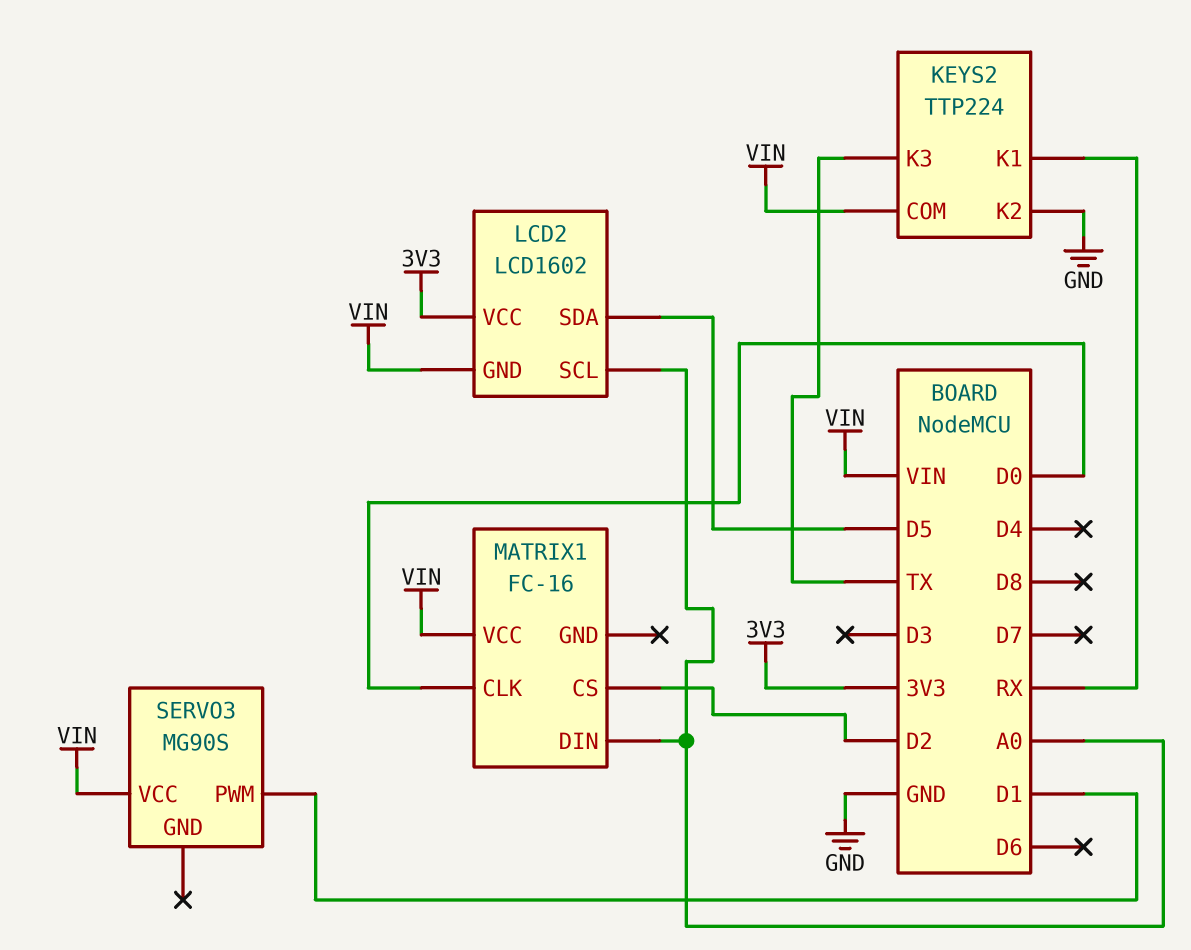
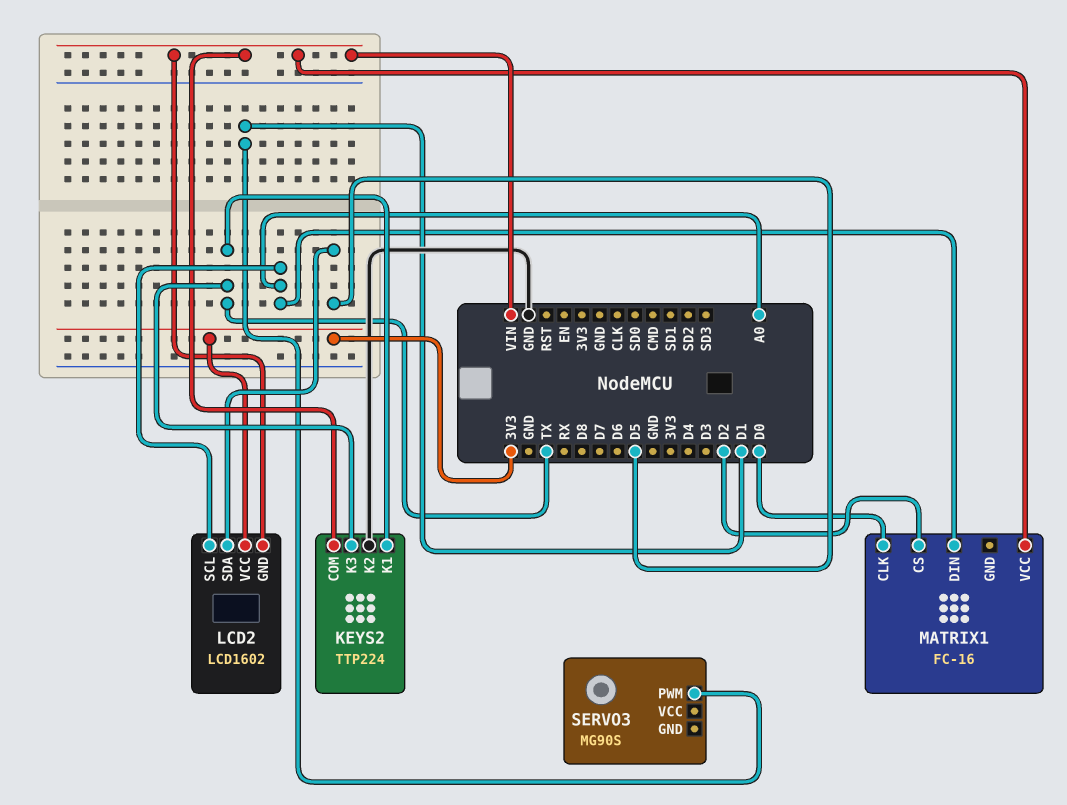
KEYS2 pin K1: RX -> TX
SERVO3 pin VCC: VIN -> none

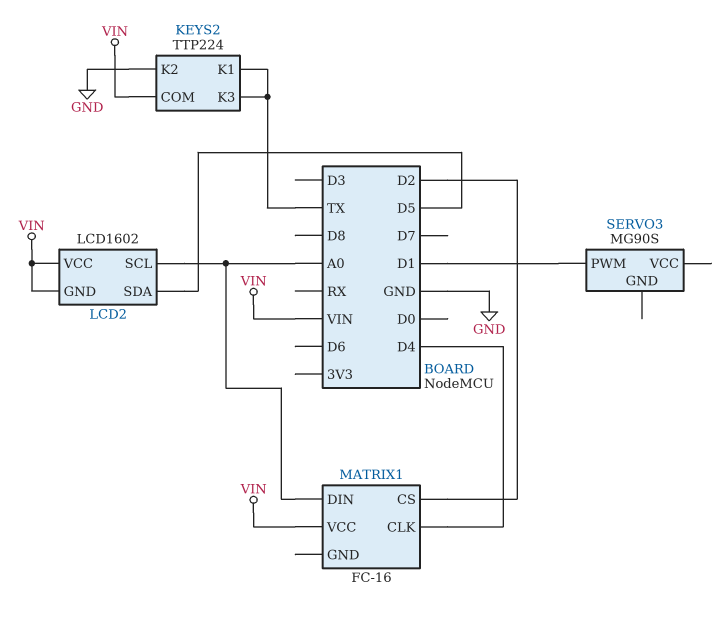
LCD2 pin VCC: 3V3 -> VIN
MATRIX1 pin CLK: D0 -> D4

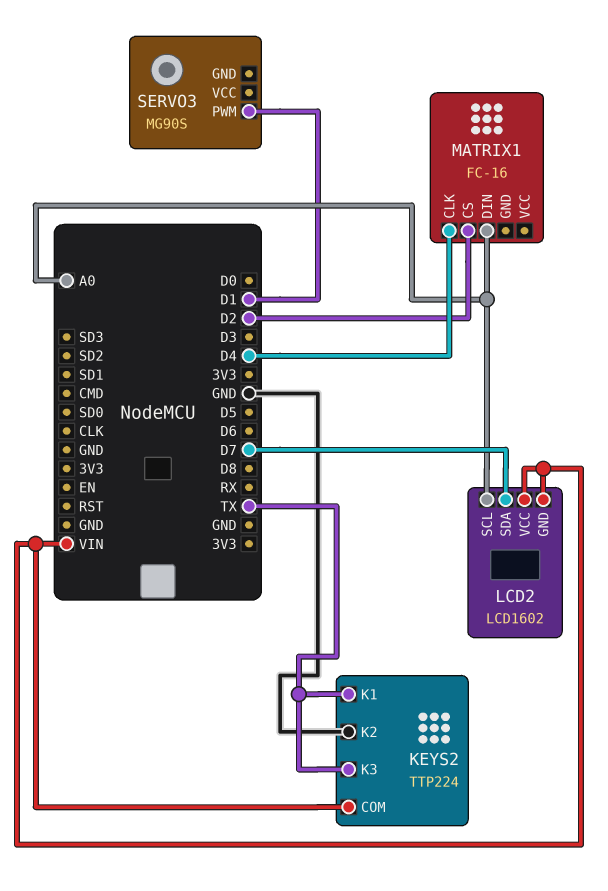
LCD2 pin SDA: D5 -> D7
MATRIX1 pin VCC: VIN -> none

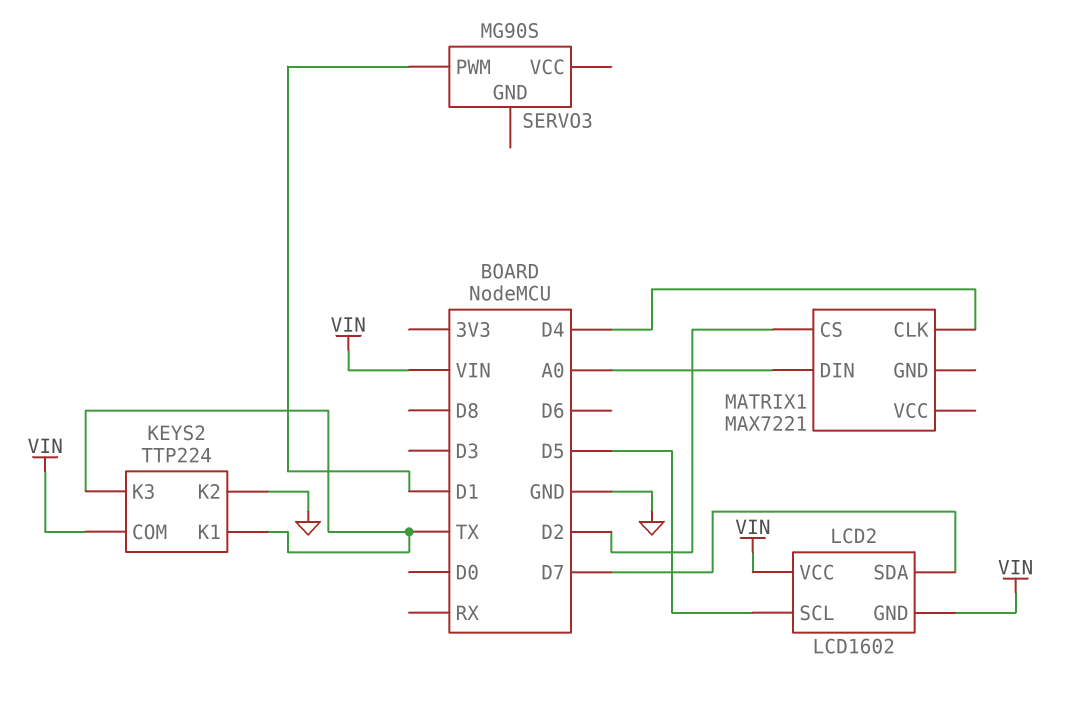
LCD2 pin SCL: A0 -> D5
MATRIX1: FC-16 -> MAX7221

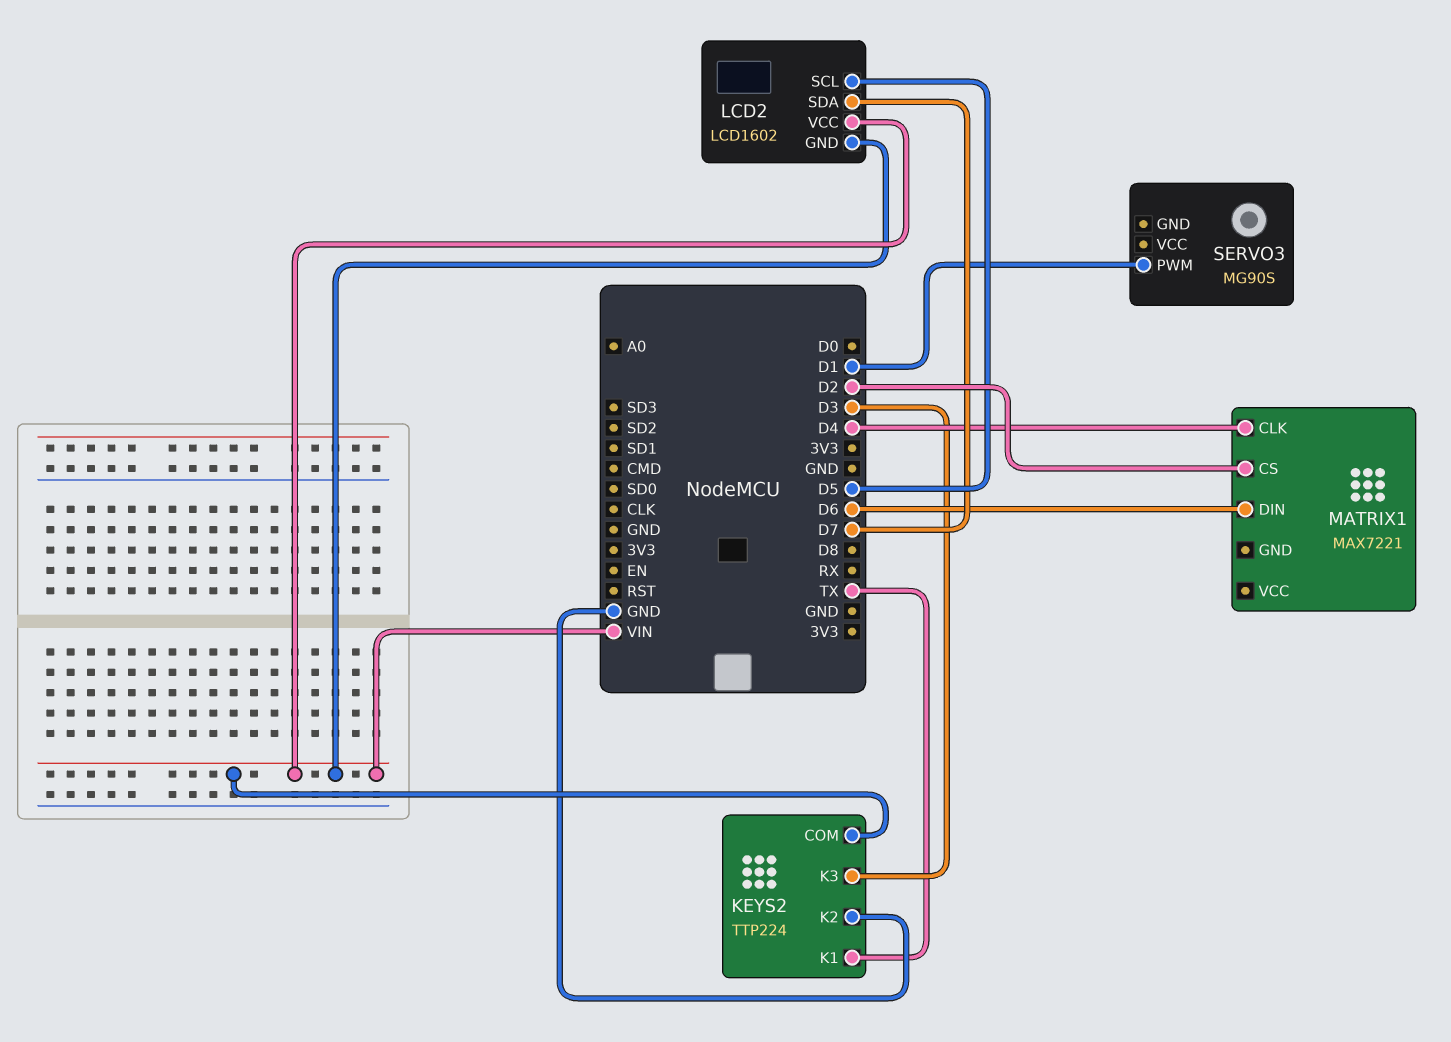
KEYS2 pin K3: TX -> D3
MATRIX1 pin DIN: A0 -> D6

